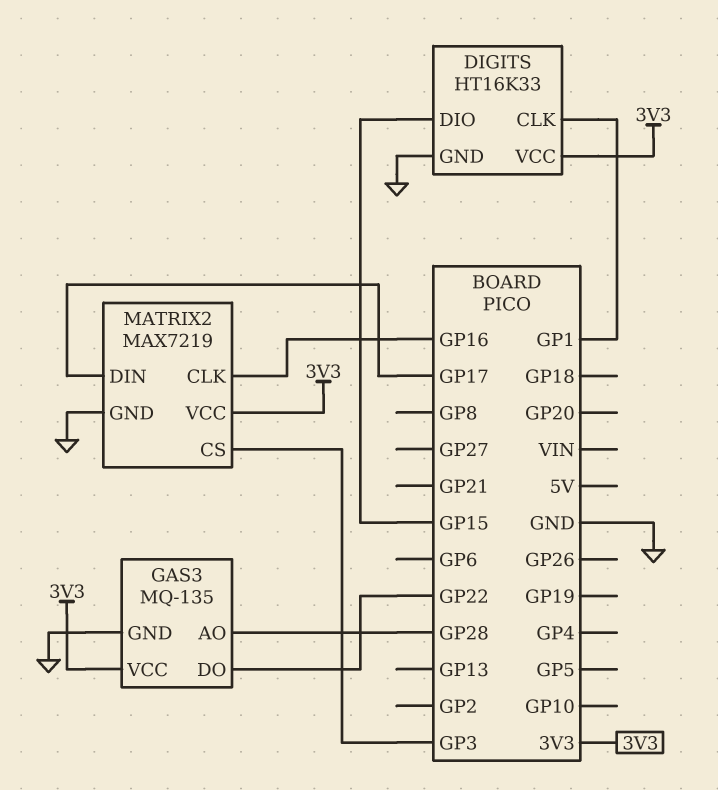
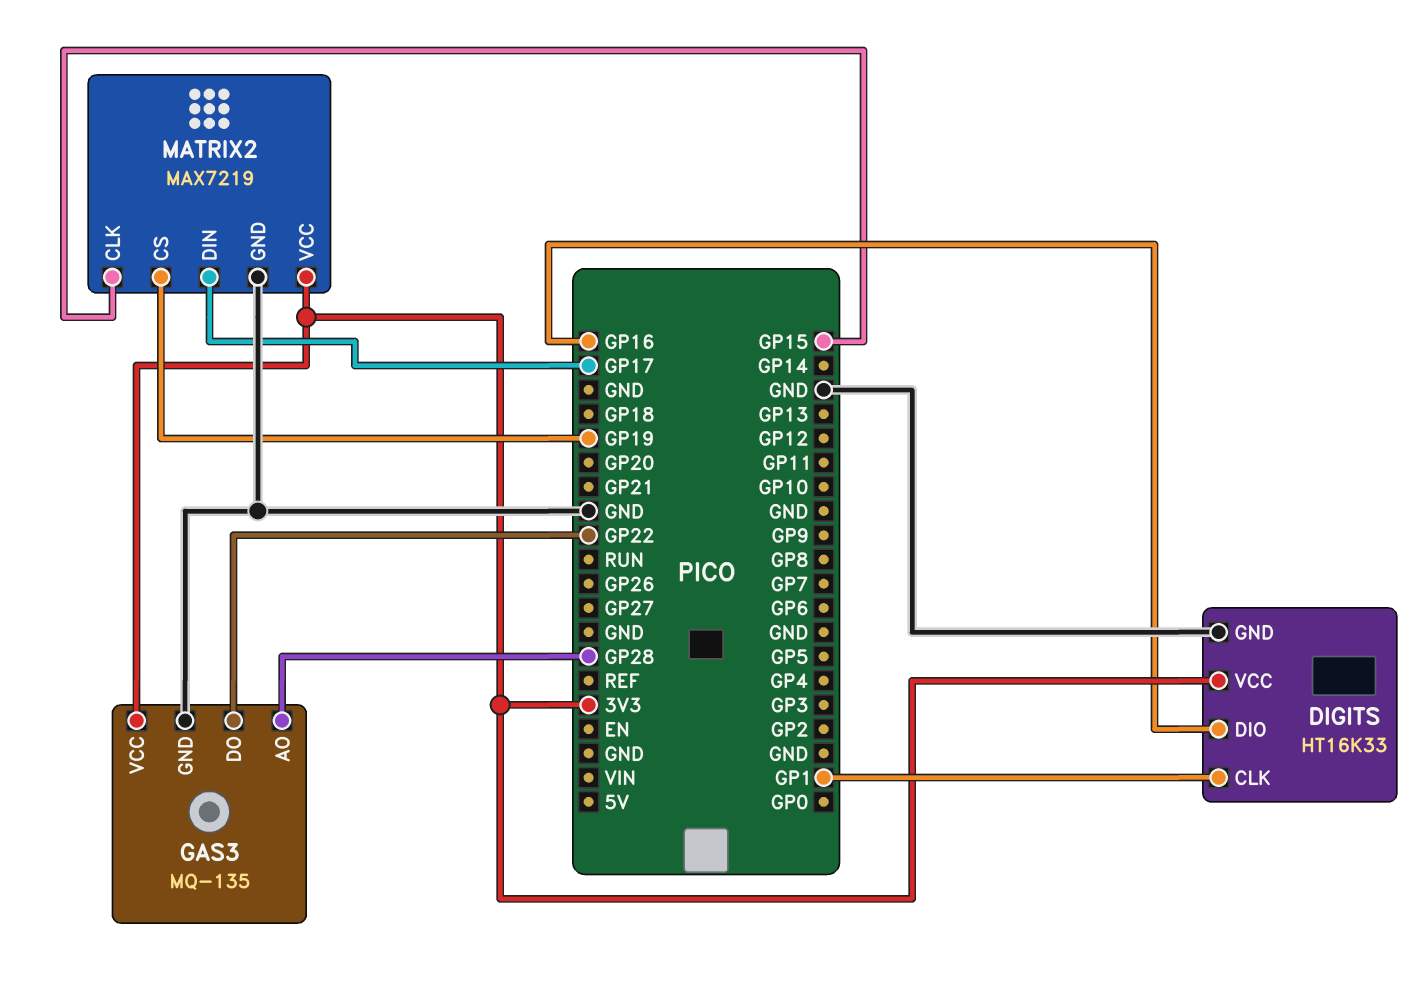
DIGITS pin DIO: GP15 -> GP16
MATRIX2 pin CLK: GP16 -> GP15
MATRIX2 pin CS: GP3 -> GP19

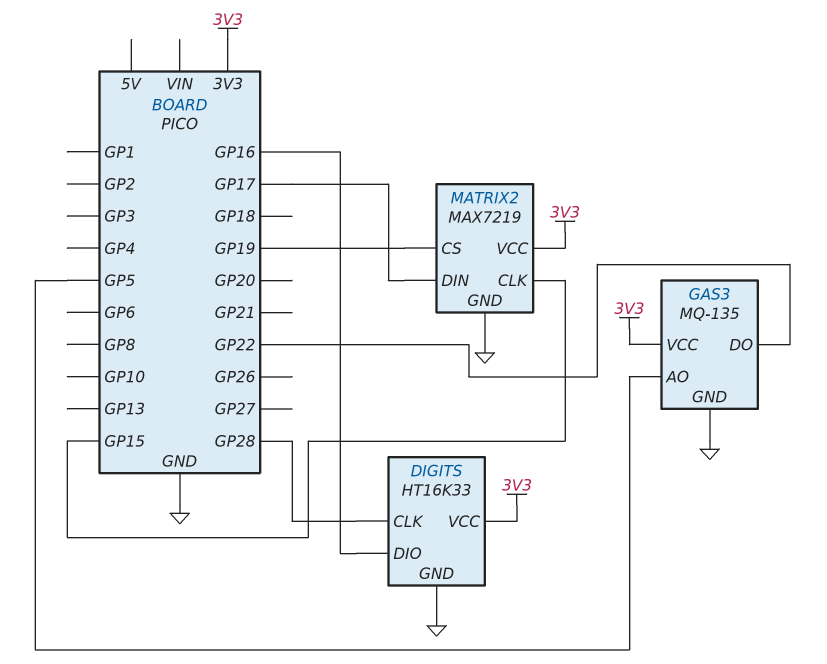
DIGITS pin CLK: GP1 -> GP28
GAS3 pin AO: GP28 -> GP5

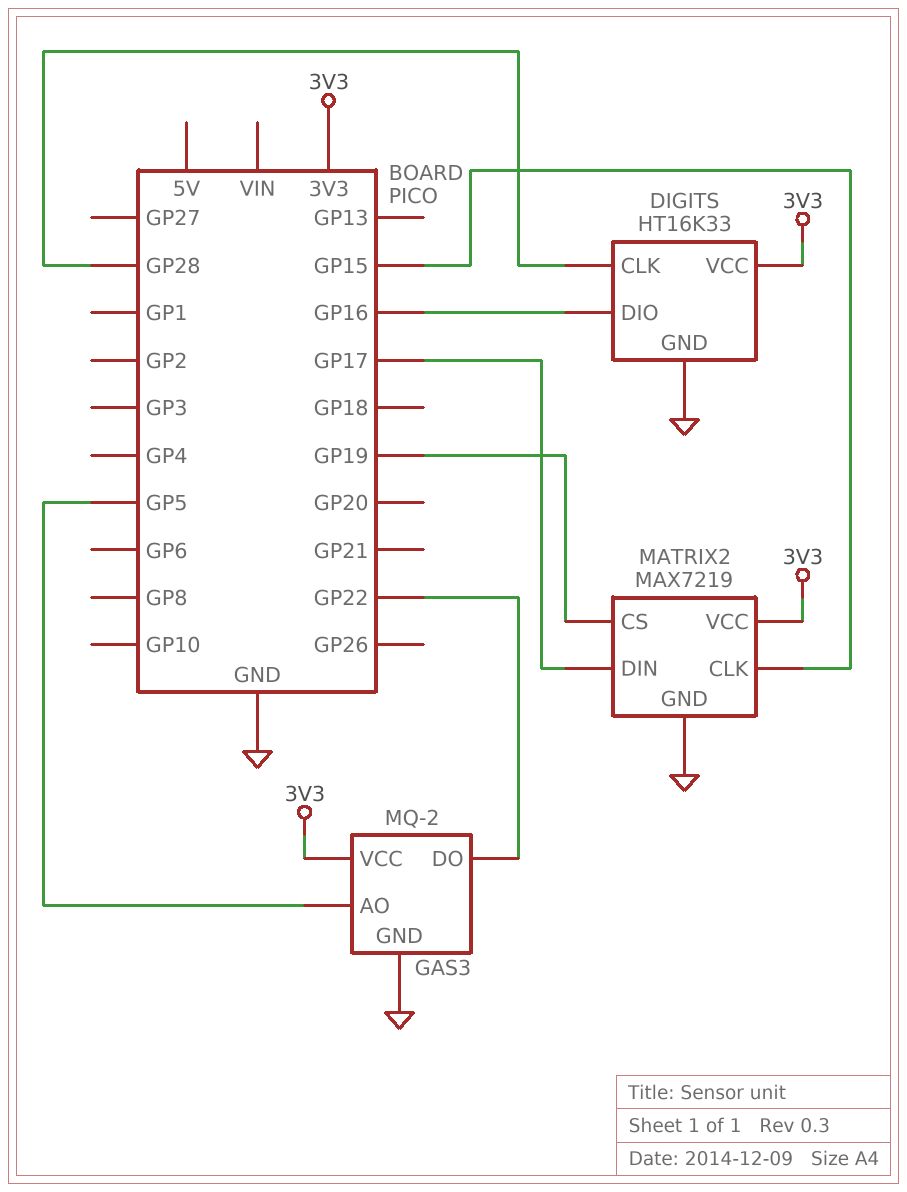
GAS3: MQ-135 -> MQ-2

